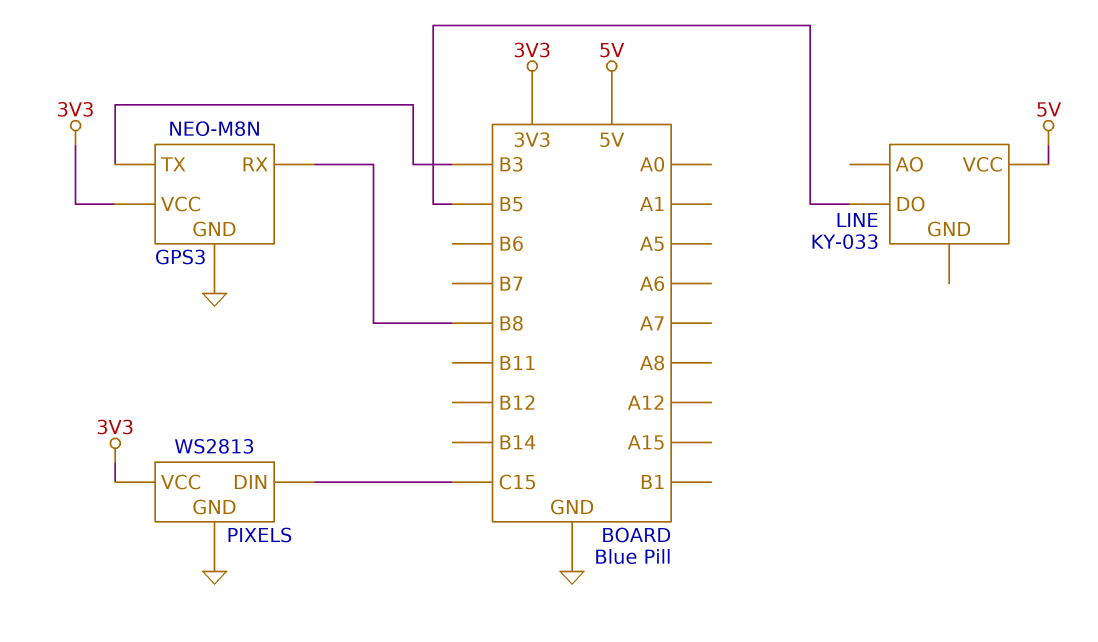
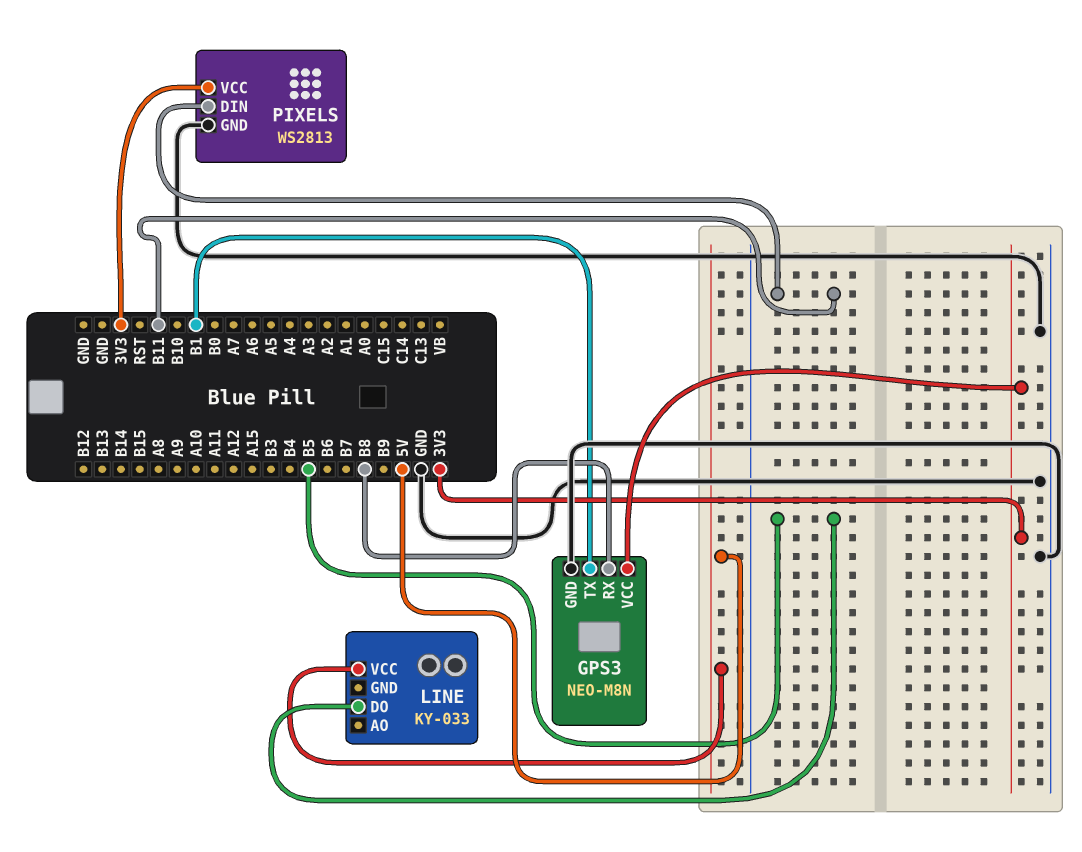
GPS3 pin TX: B3 -> B1
PIXELS pin DIN: C15 -> B11

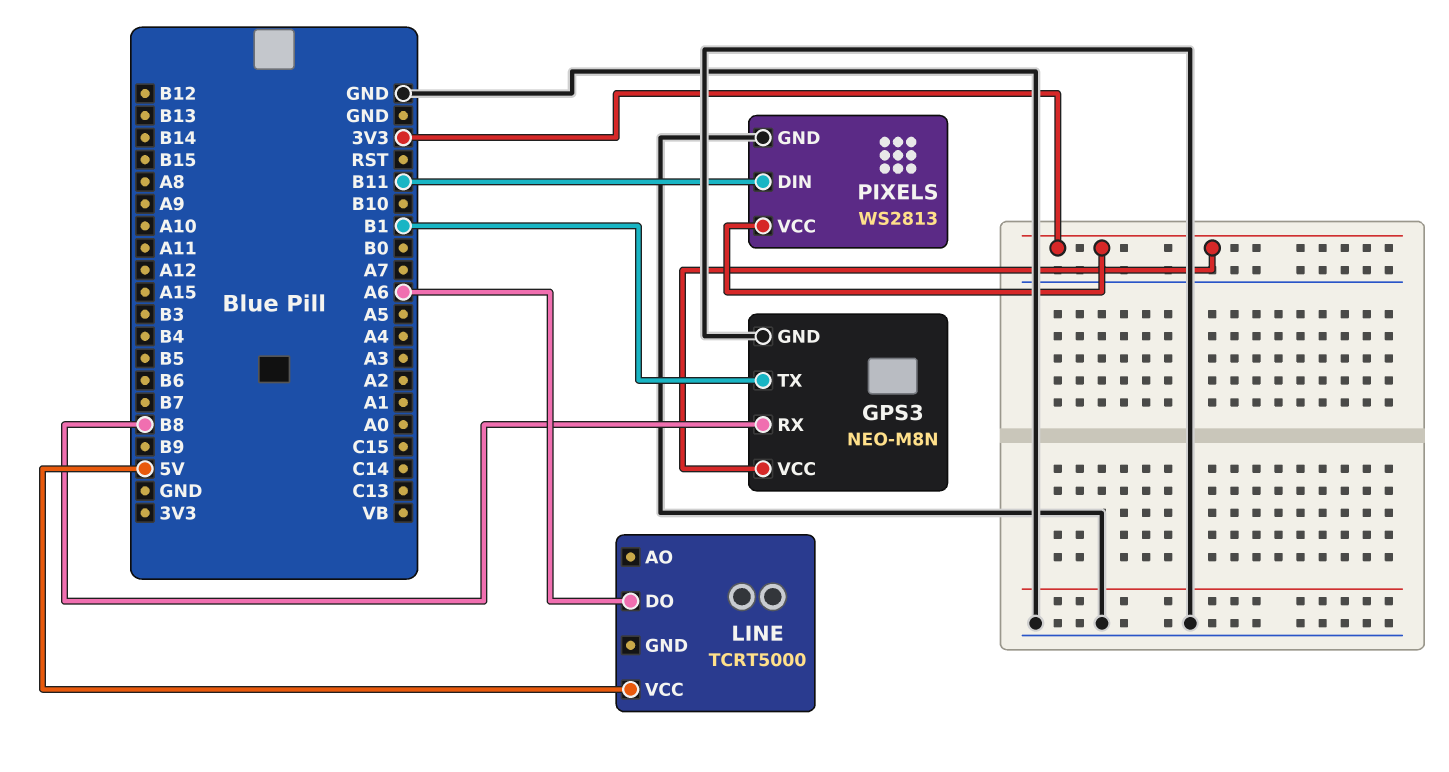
LINE: KY-033 -> TCRT5000
LINE pin DO: B5 -> A6

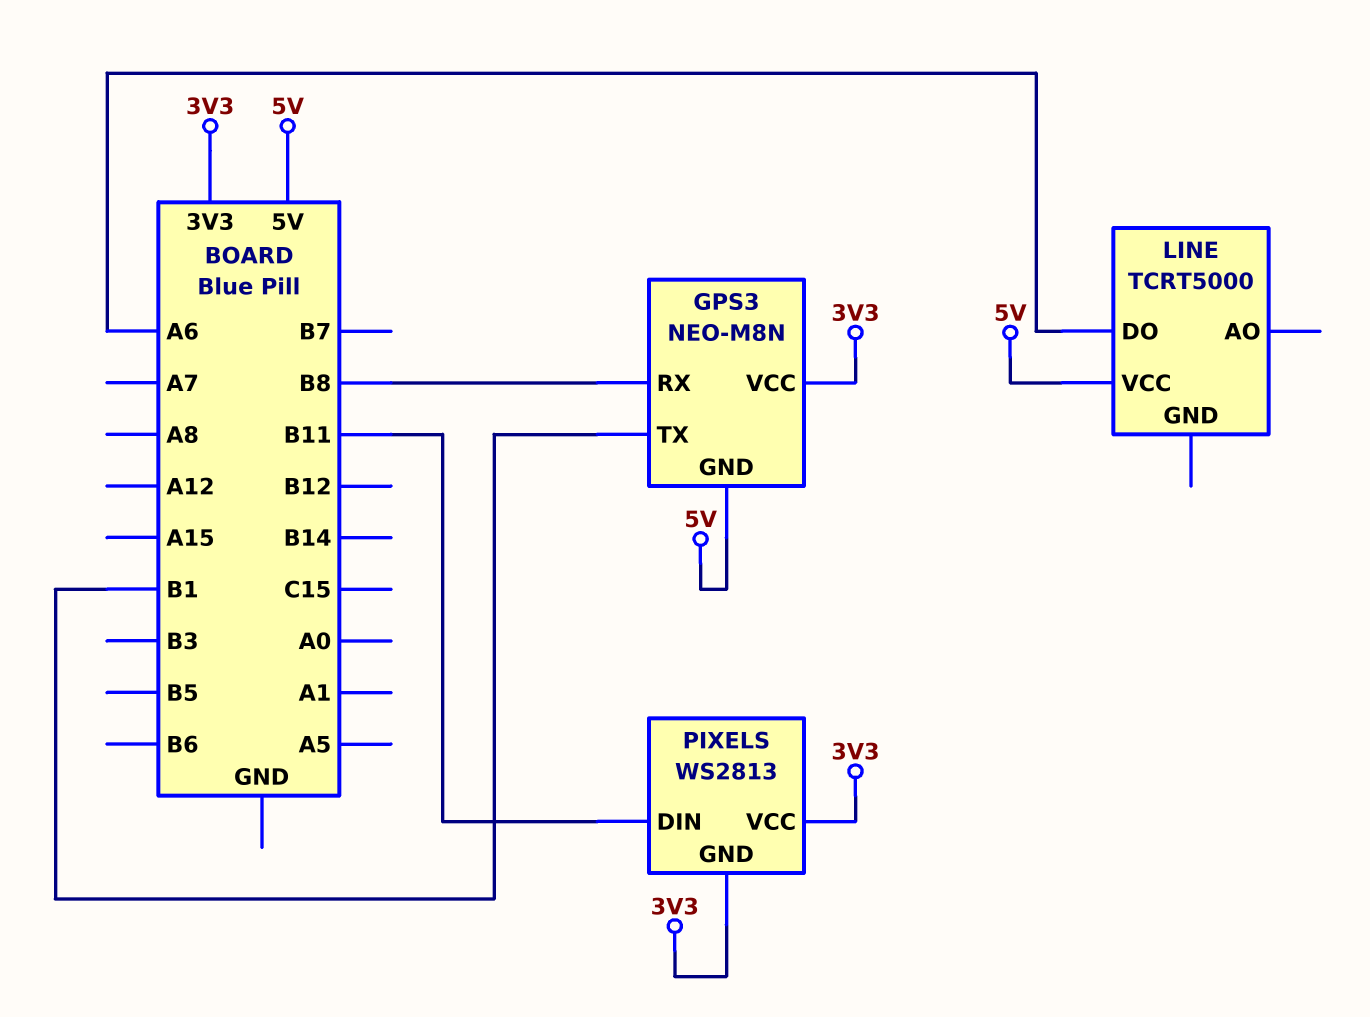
GPS3 pin GND: GND -> 5V
PIXELS pin GND: GND -> 3V3

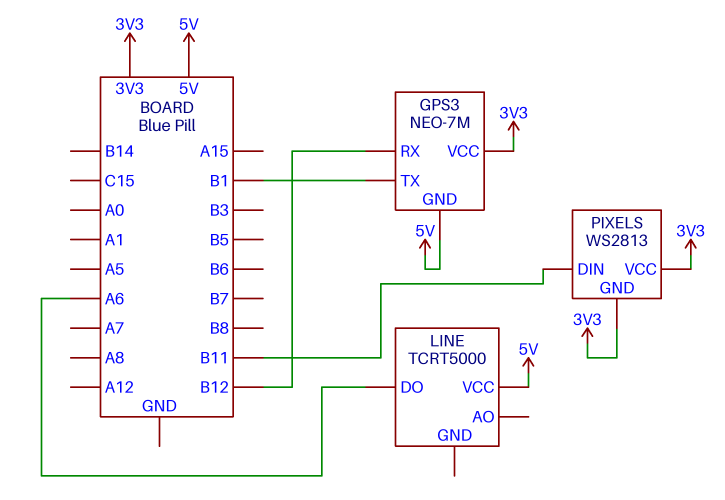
GPS3: NEO-M8N -> NEO-7M
GPS3 pin RX: B8 -> B12

